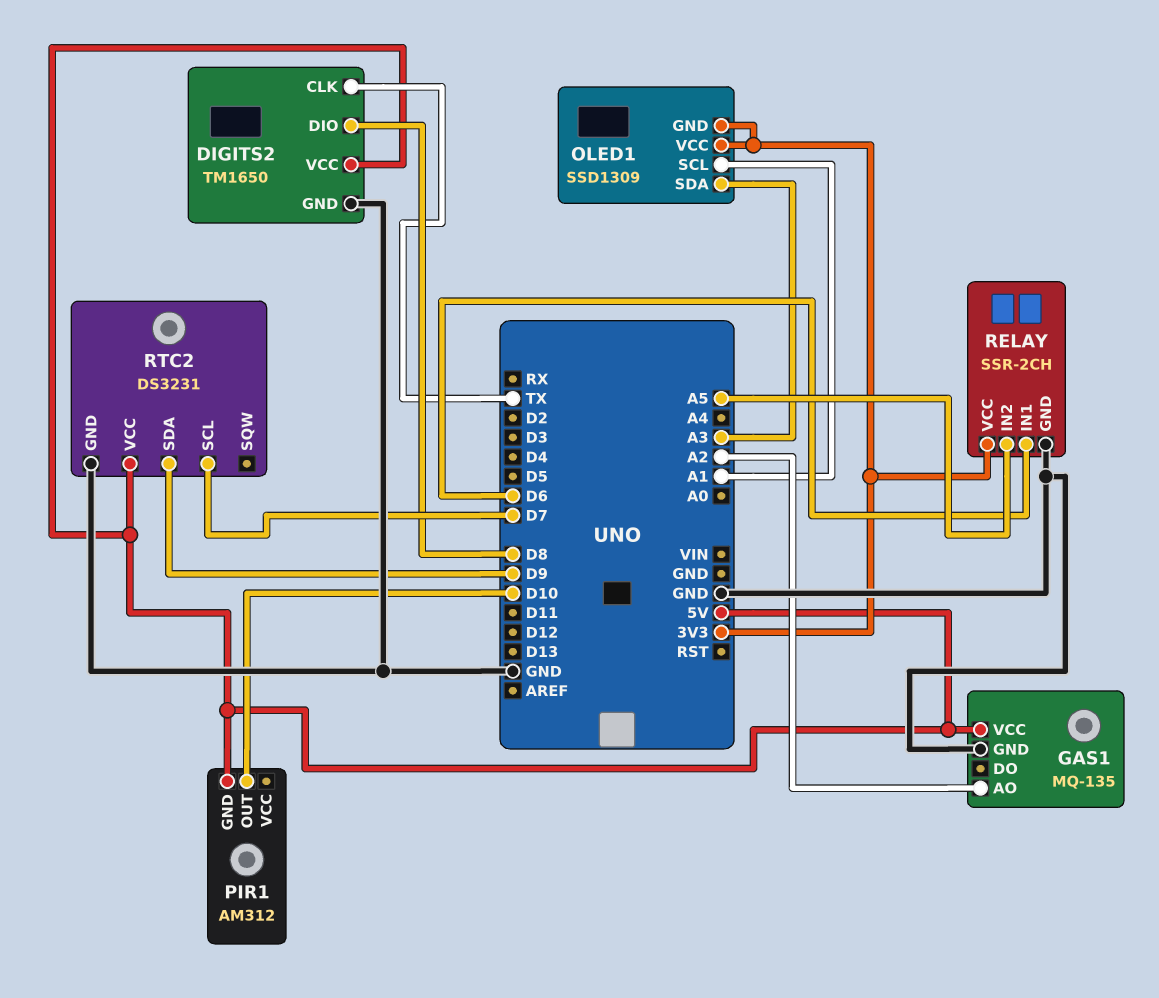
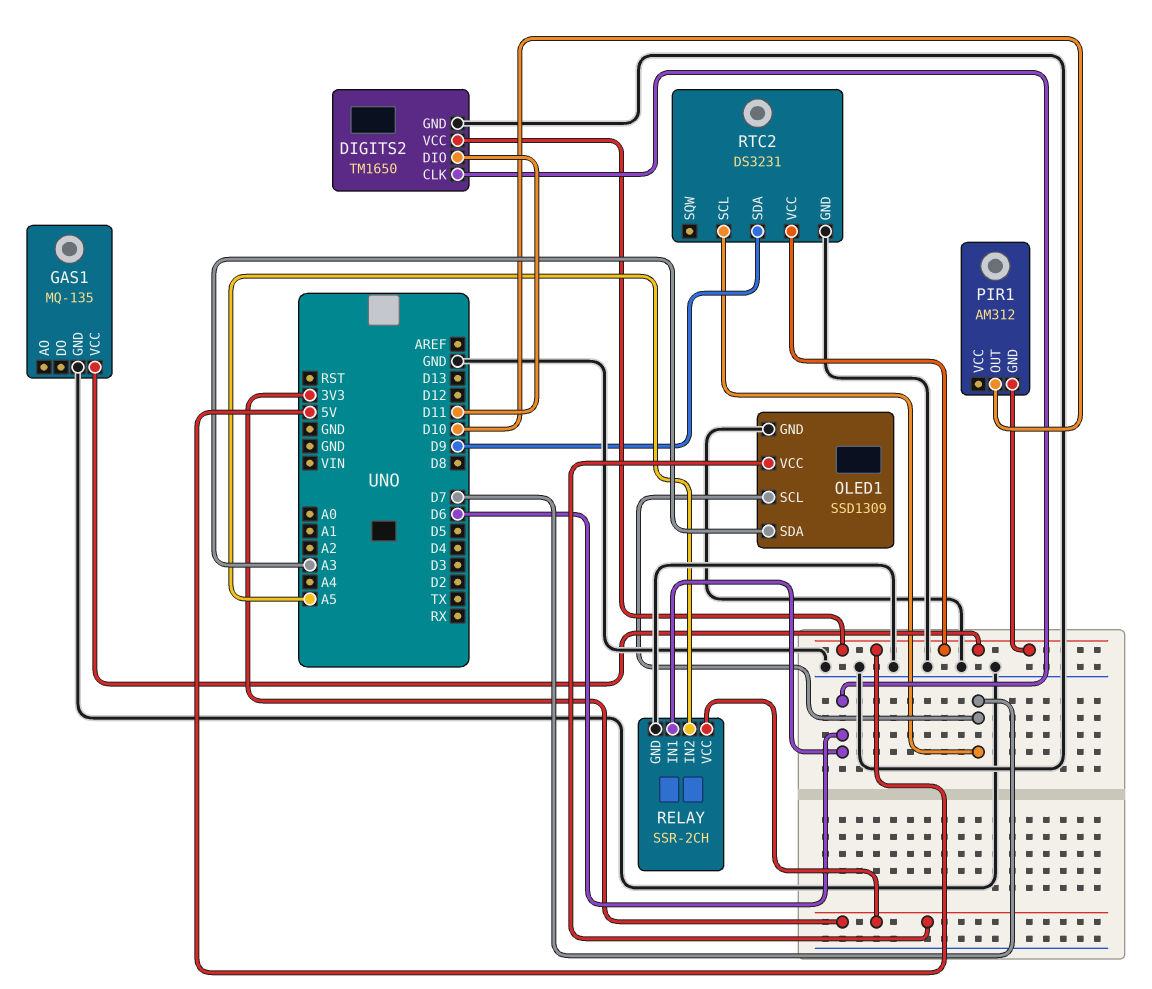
DIGITS2 pin CLK: TX -> D6
DIGITS2 pin DIO: D8 -> D11
GAS1 pin AO: A2 -> none
OLED1 pin GND: 3V3 -> GND
OLED1 pin SCL: A1 -> D7

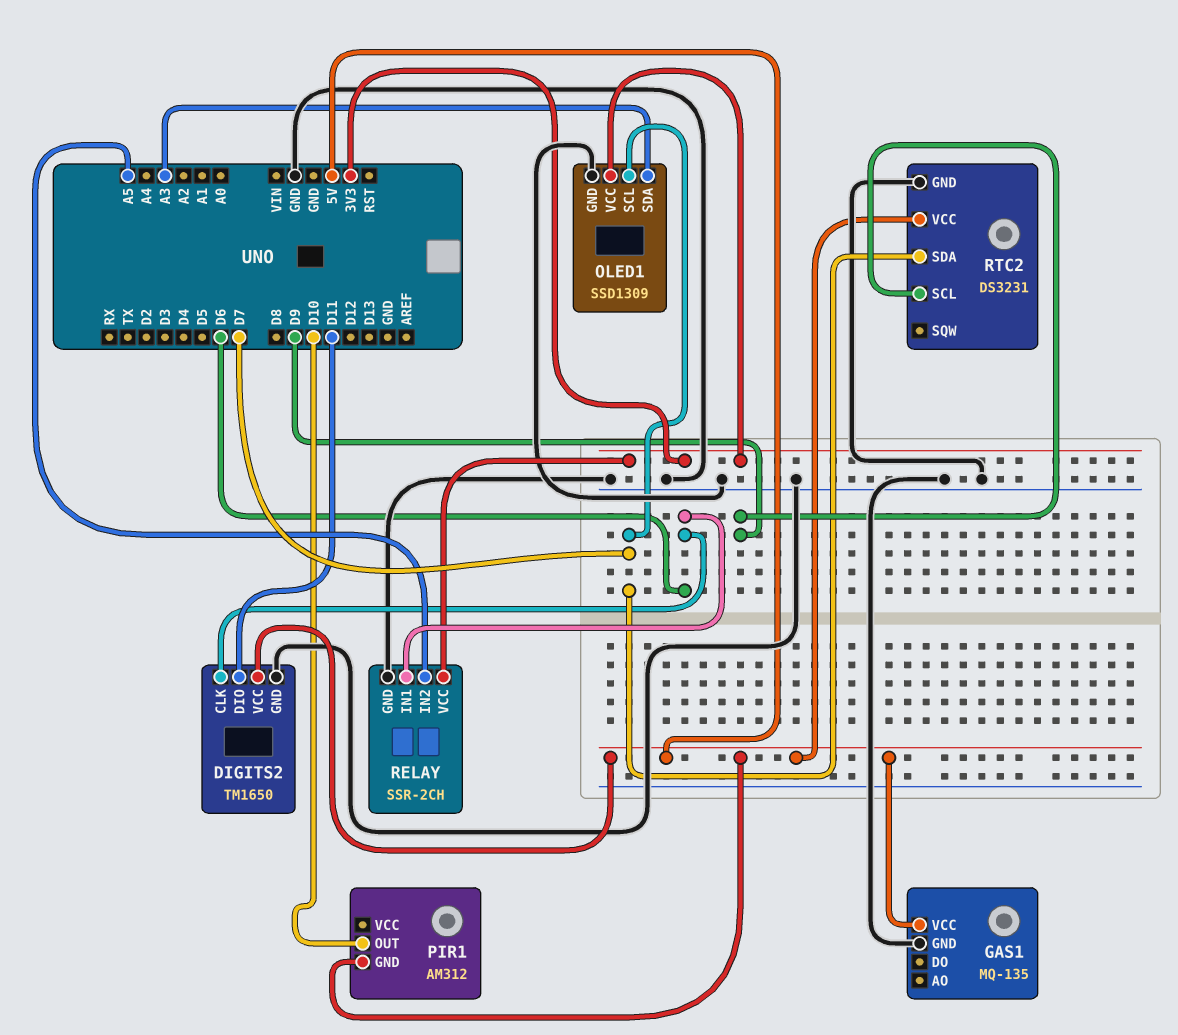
RTC2 pin SCL: D7 -> D9
RTC2 pin SDA: D9 -> D7

